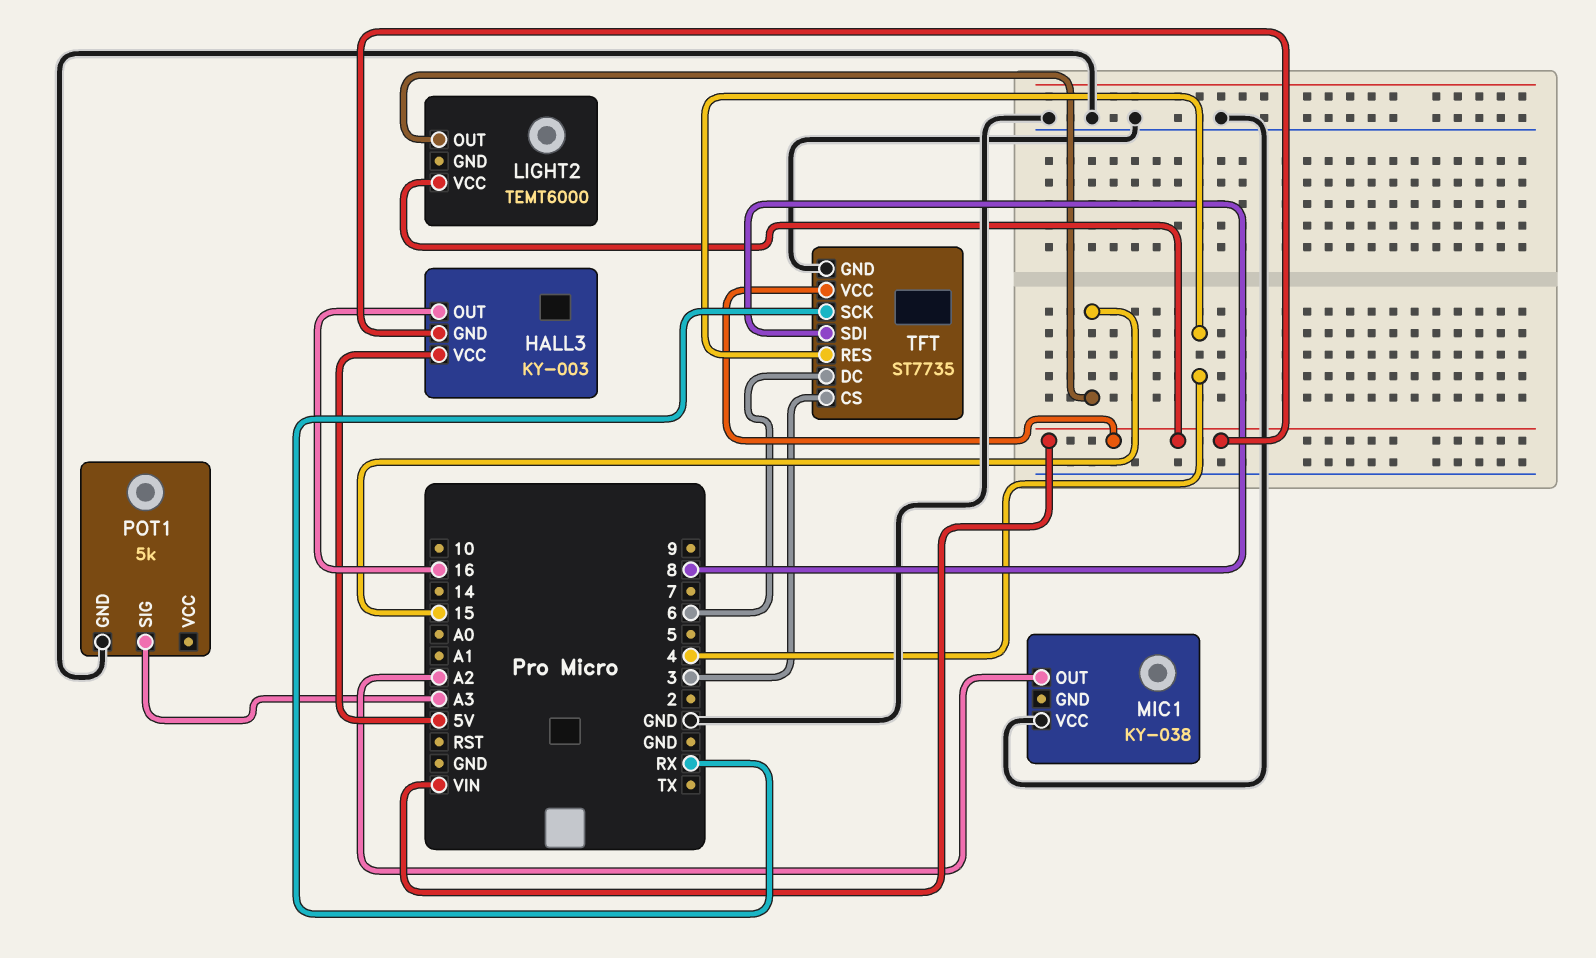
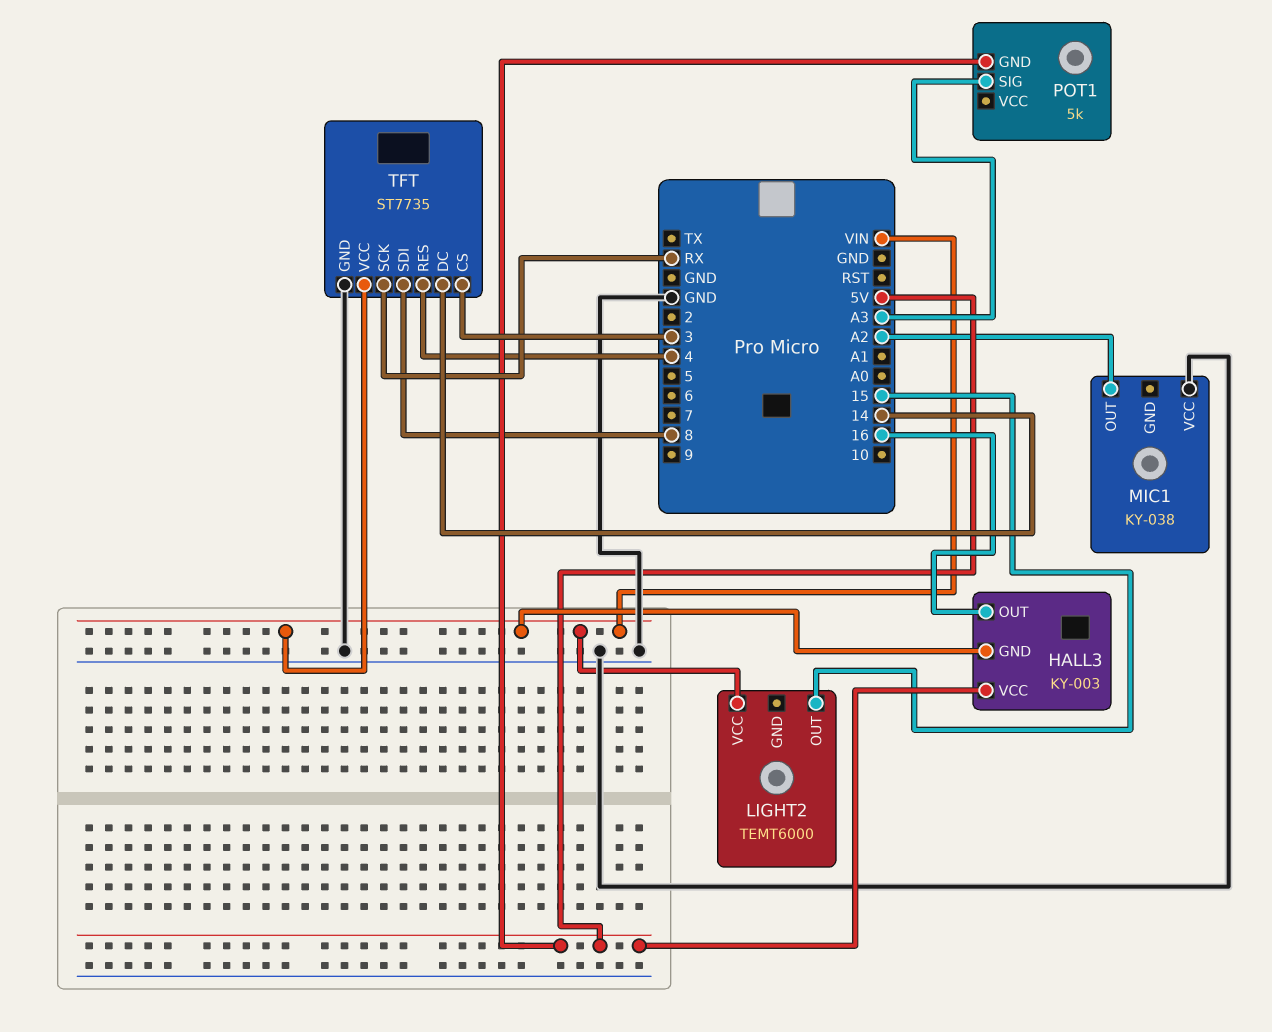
POT1 pin GND: GND -> 5V
TFT pin DC: 6 -> 14

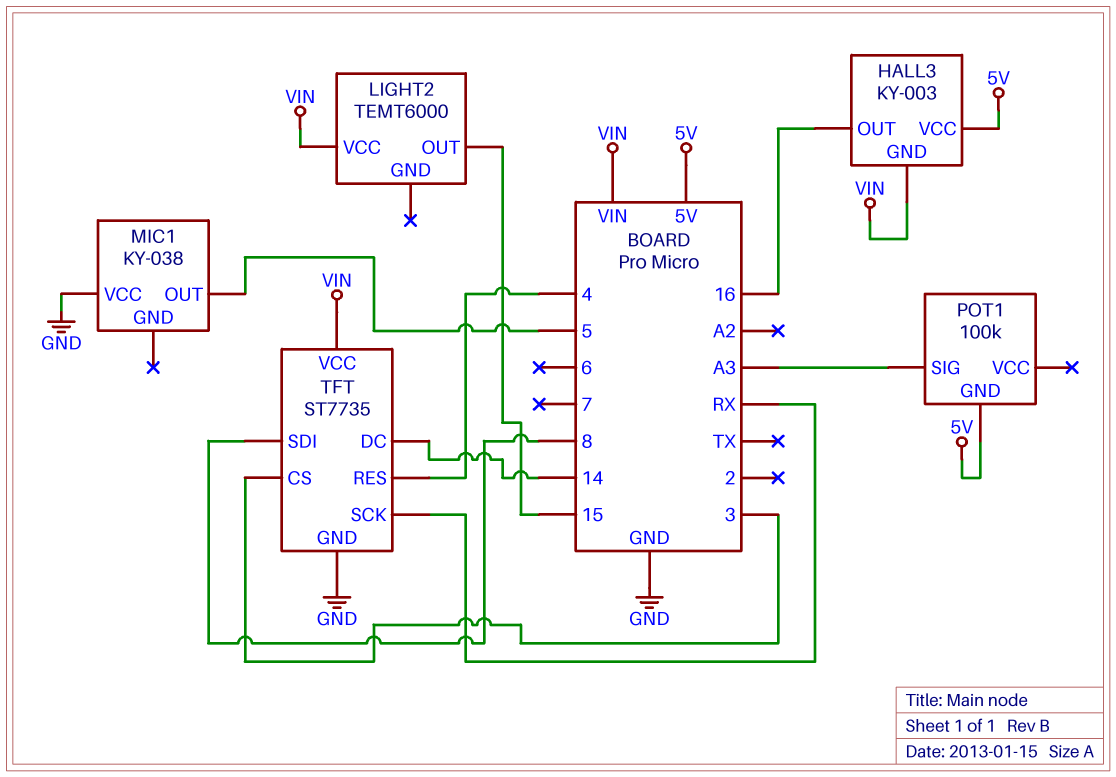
MIC1 pin OUT: A2 -> 5
POT1: 5k -> 100k

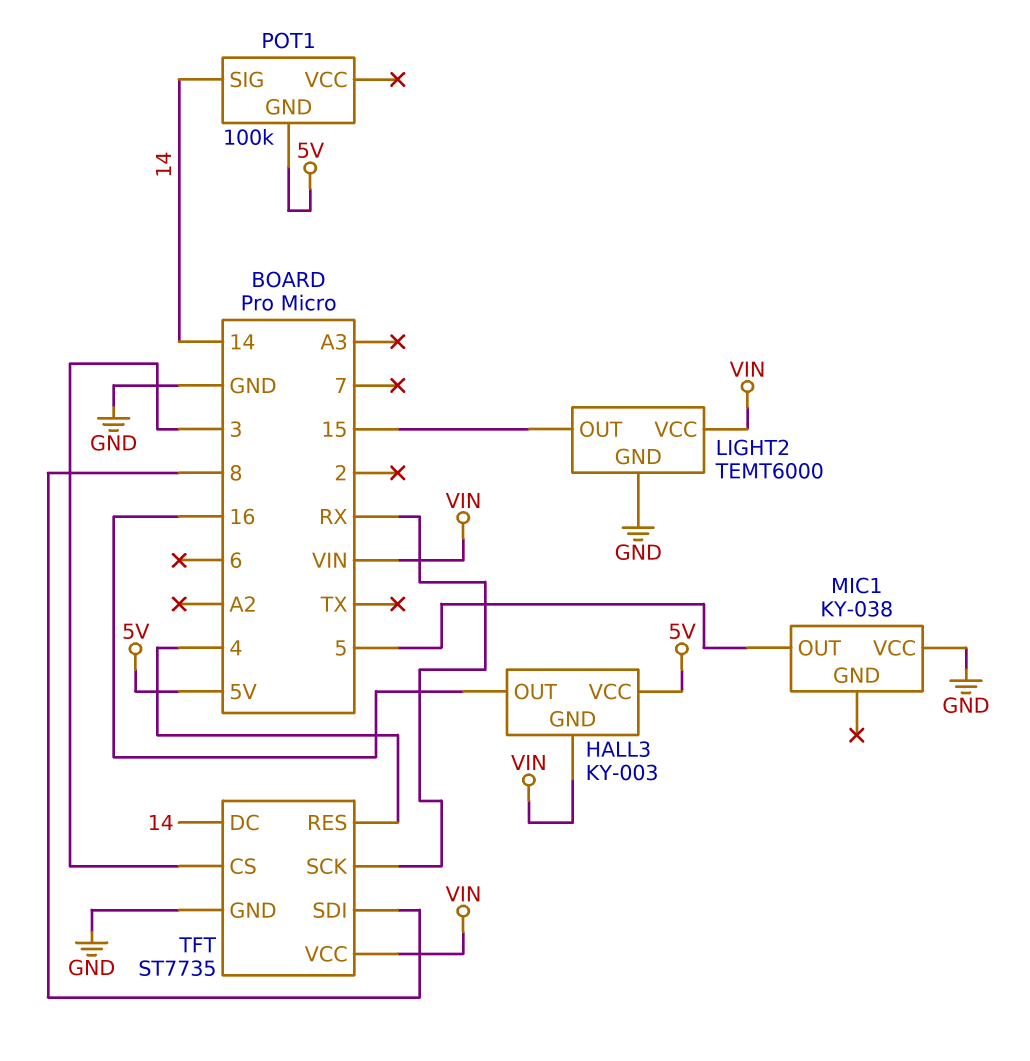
LIGHT2 pin GND: none -> GND
POT1 pin SIG: A3 -> 14

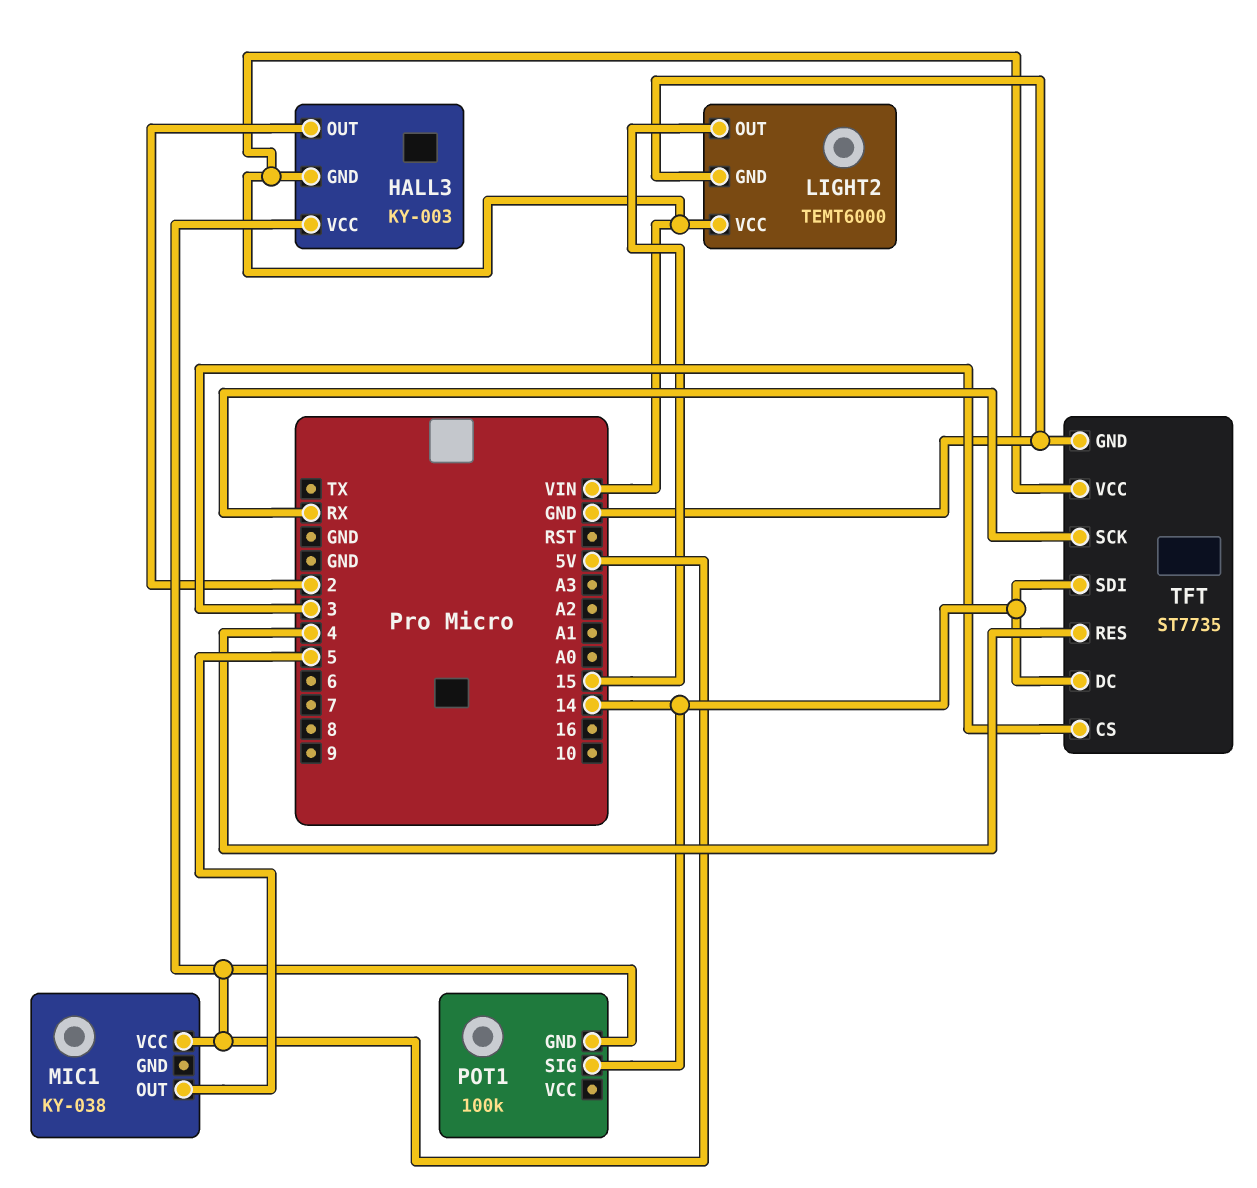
HALL3 pin OUT: 16 -> 2
MIC1 pin VCC: GND -> 5V
TFT pin SDI: 8 -> 14

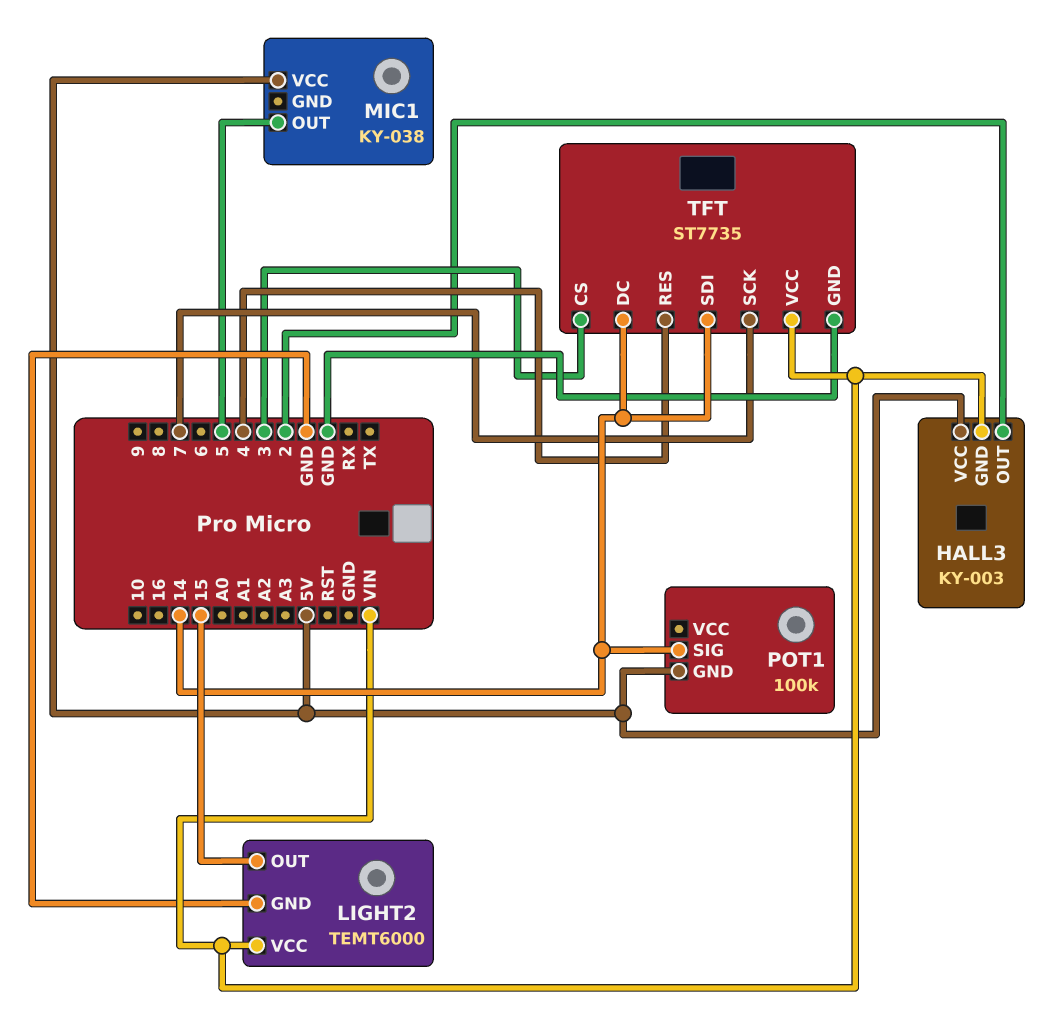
TFT pin SCK: RX -> 7

